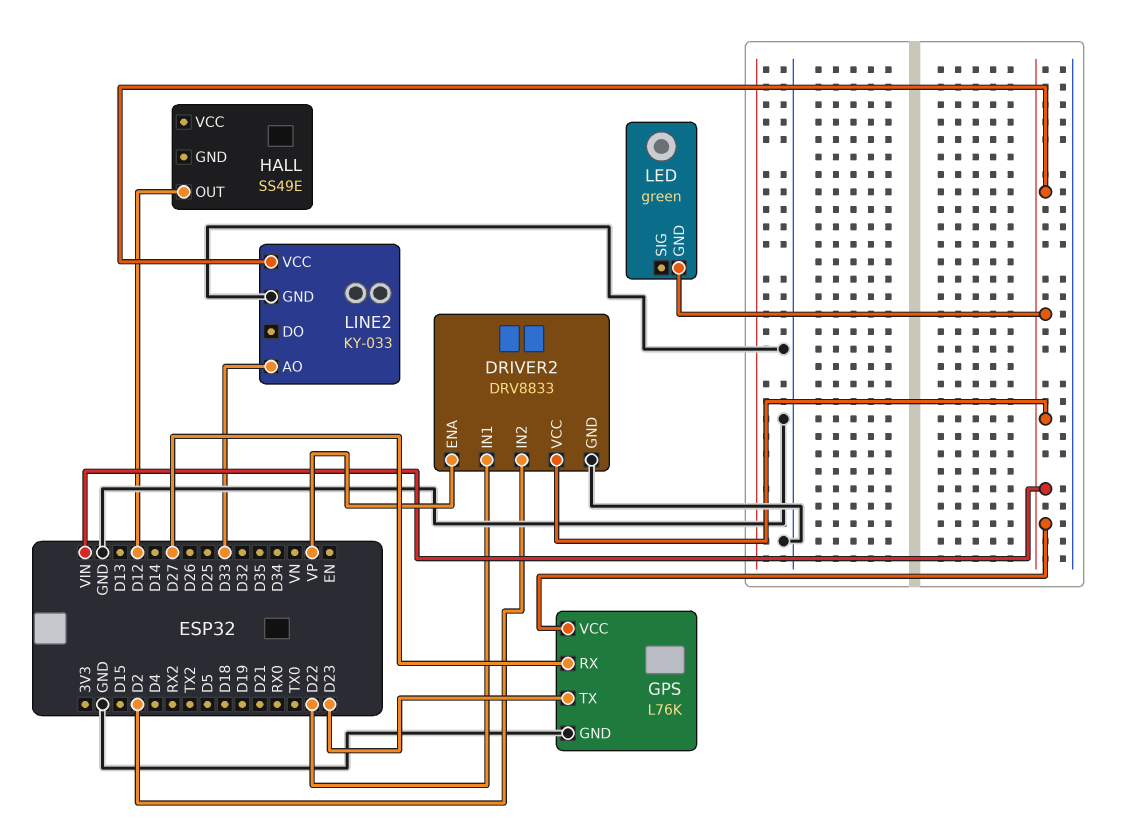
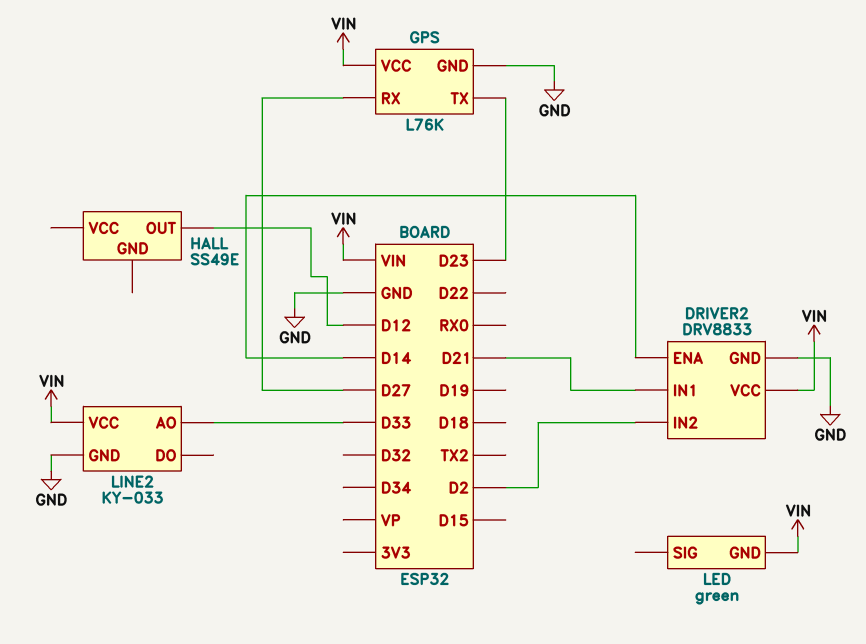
DRIVER2 pin ENA: VP -> D14
DRIVER2 pin IN1: D22 -> D21

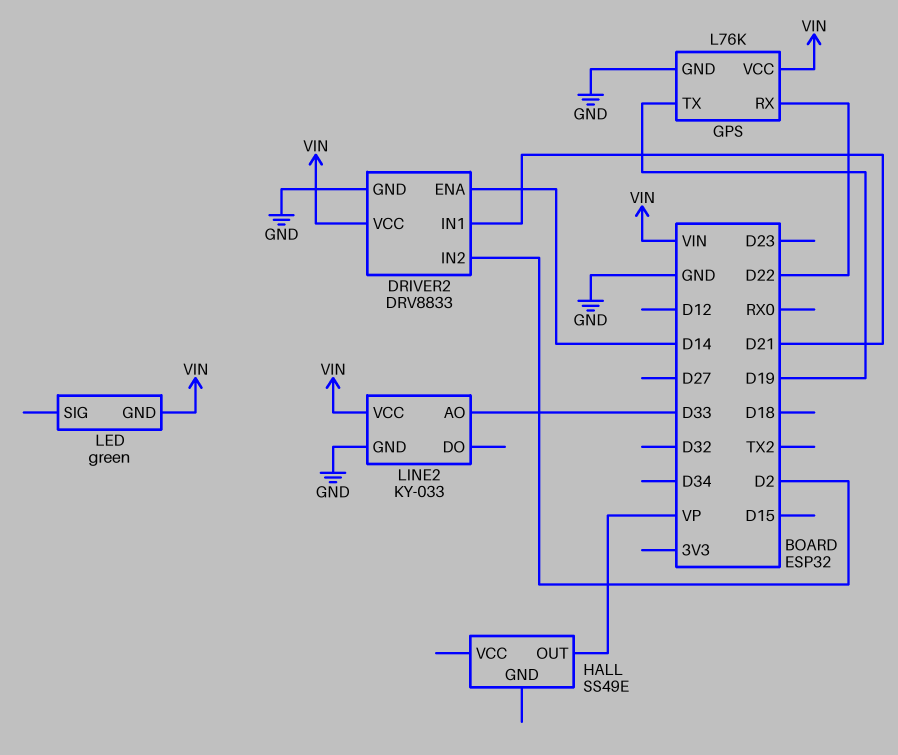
GPS pin RX: D27 -> D22
GPS pin TX: D23 -> D19
HALL pin OUT: D12 -> VP

